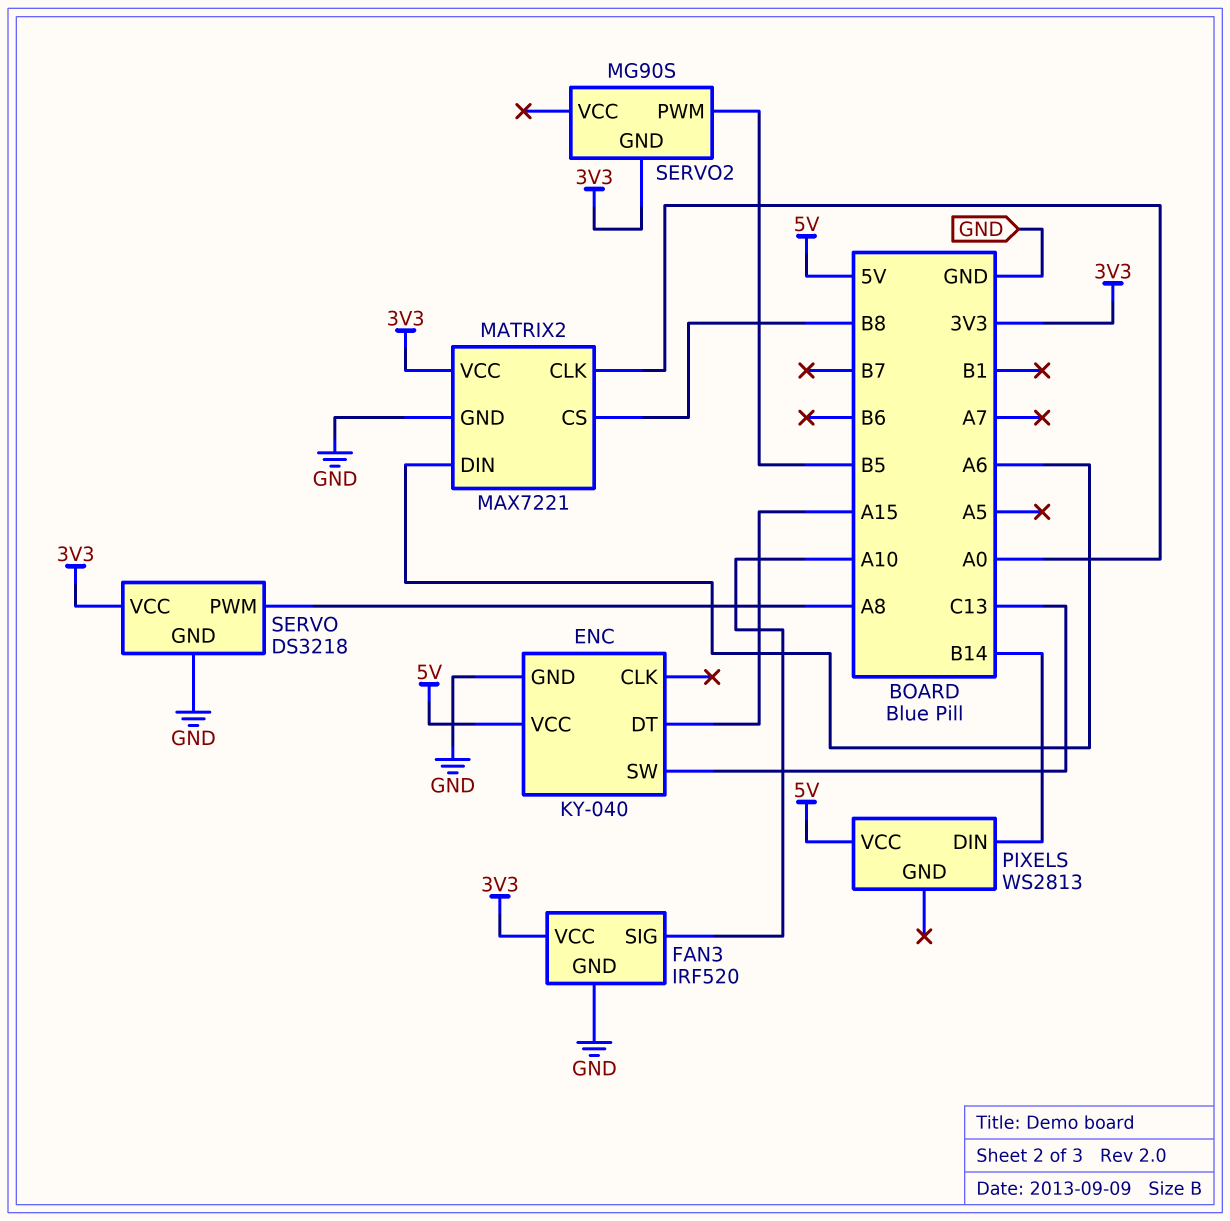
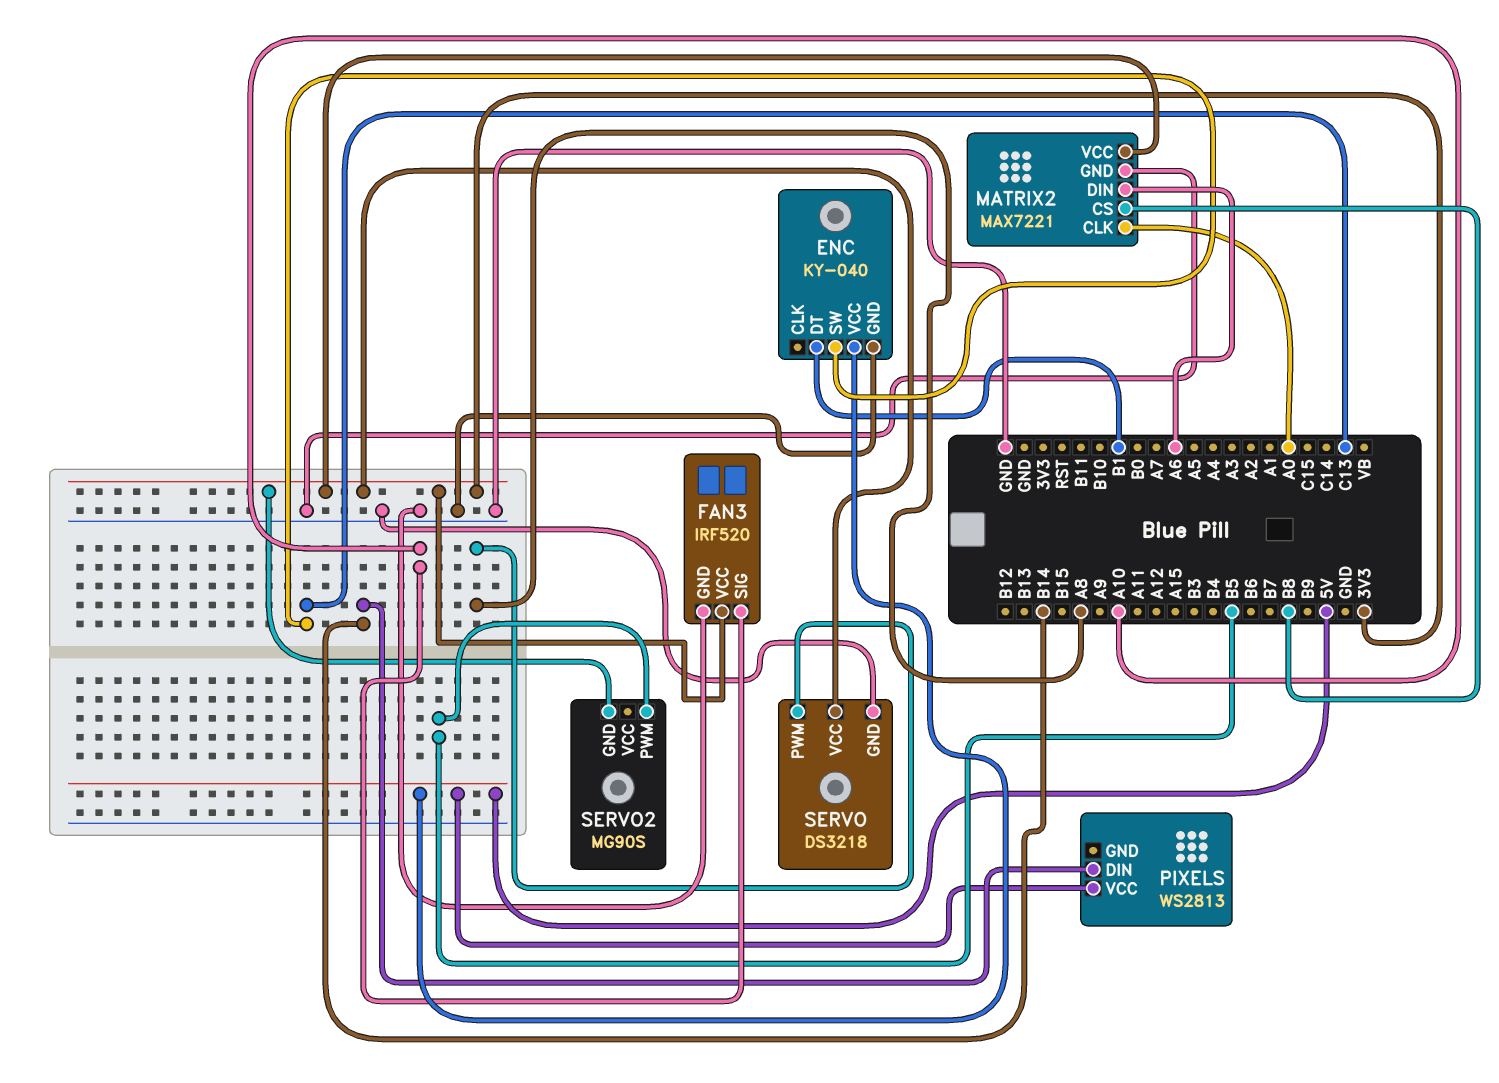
ENC pin DT: A15 -> B1

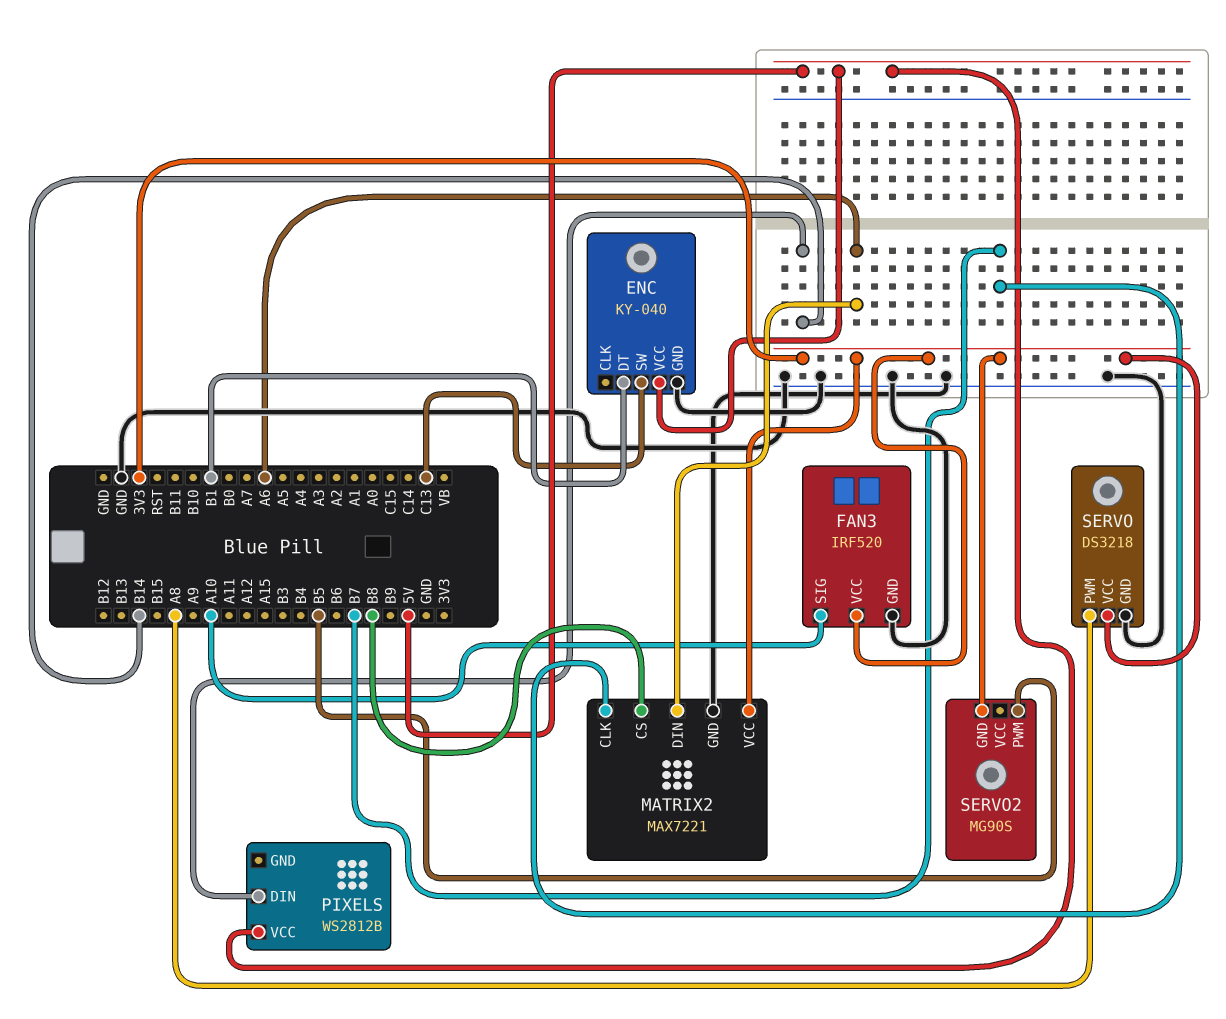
MATRIX2 pin CLK: A0 -> B7
PIXELS: WS2813 -> WS2812B

